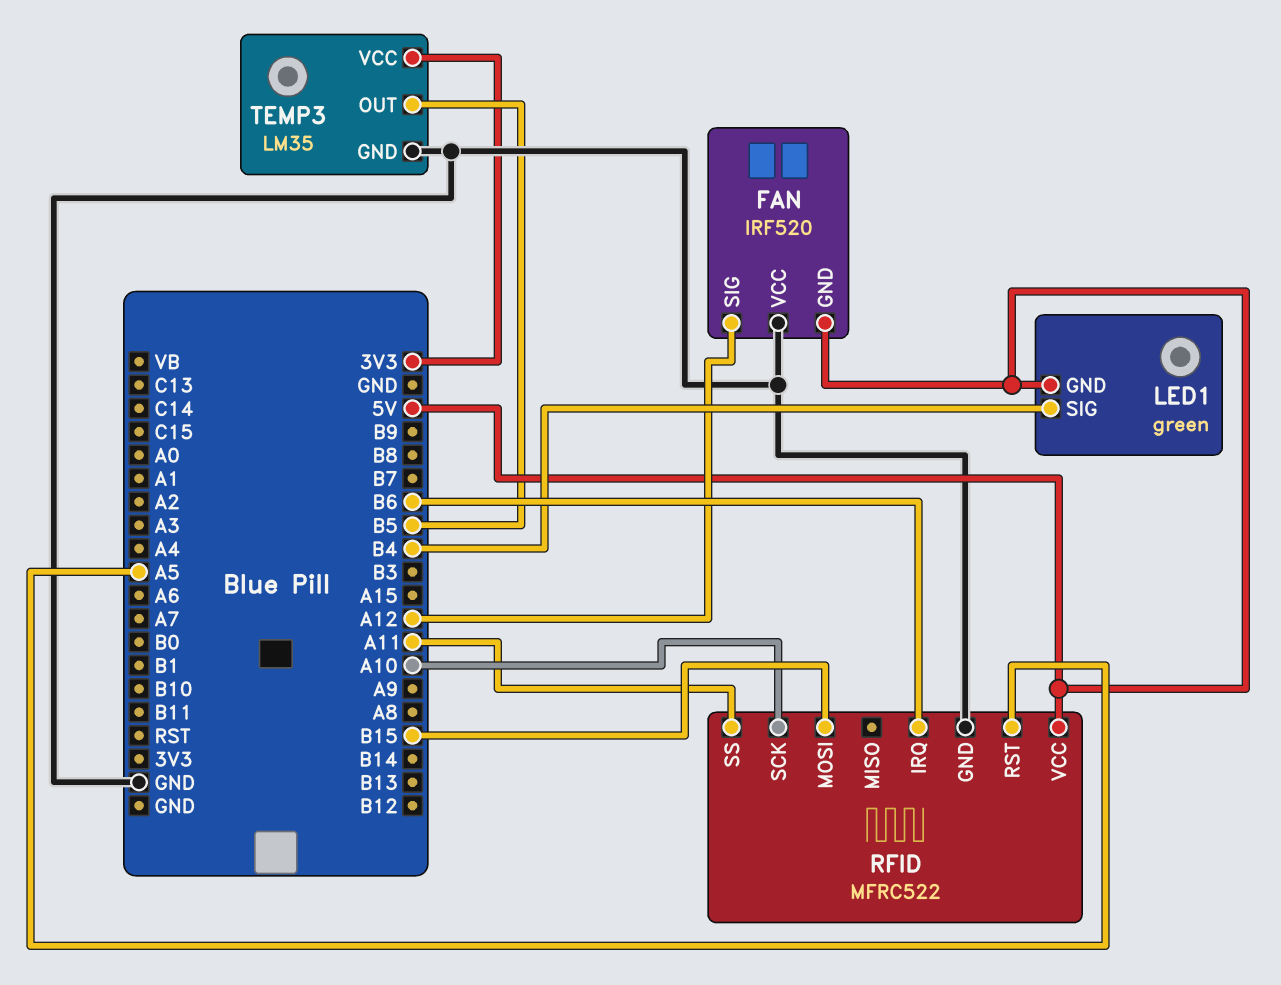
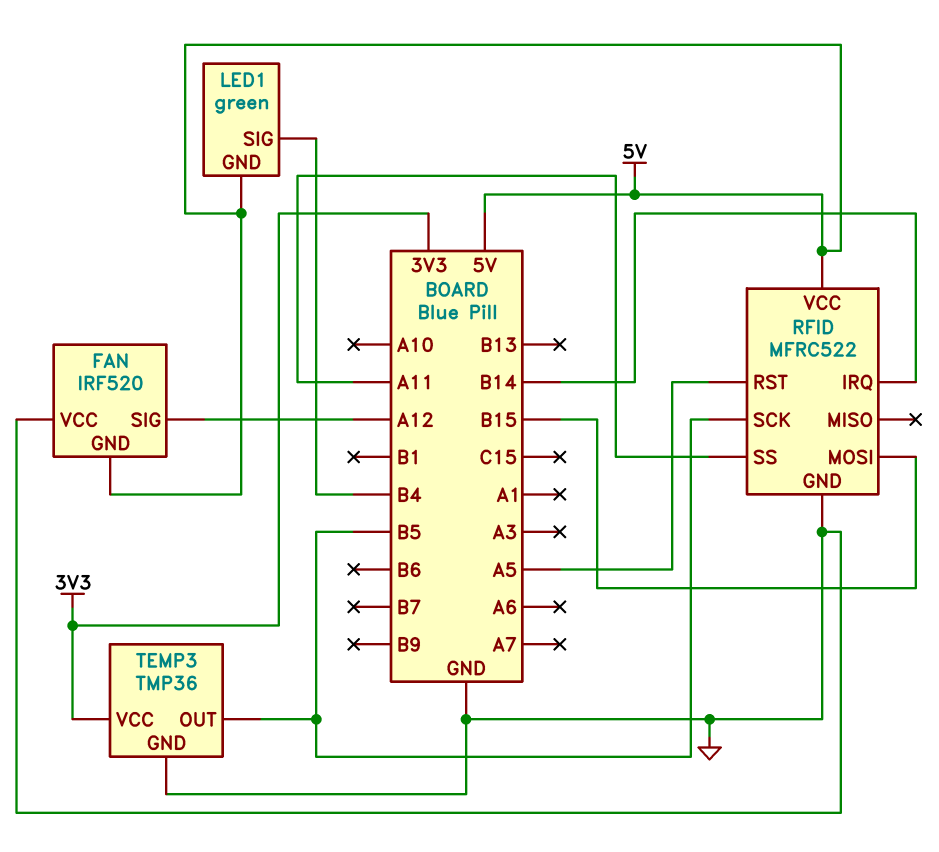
RFID pin IRQ: B6 -> B14
RFID pin SCK: A10 -> B5
TEMP3: LM35 -> TMP36

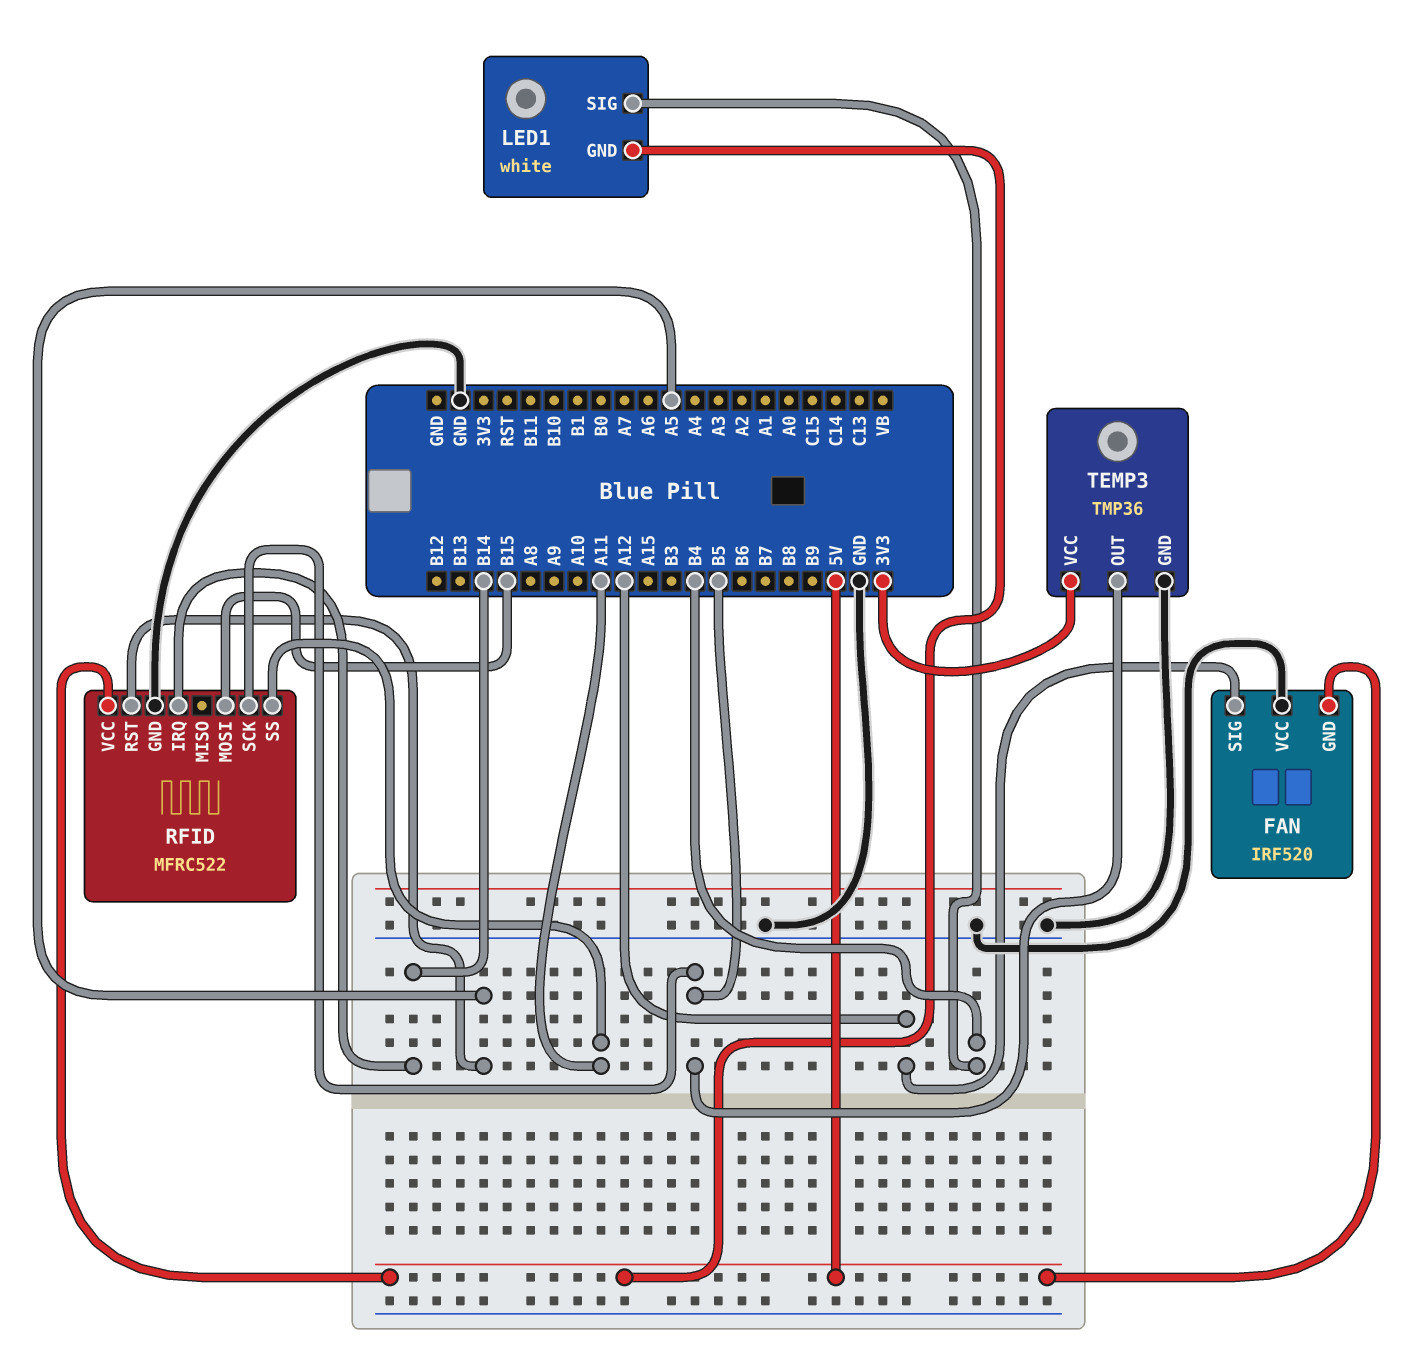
LED1: green -> white

